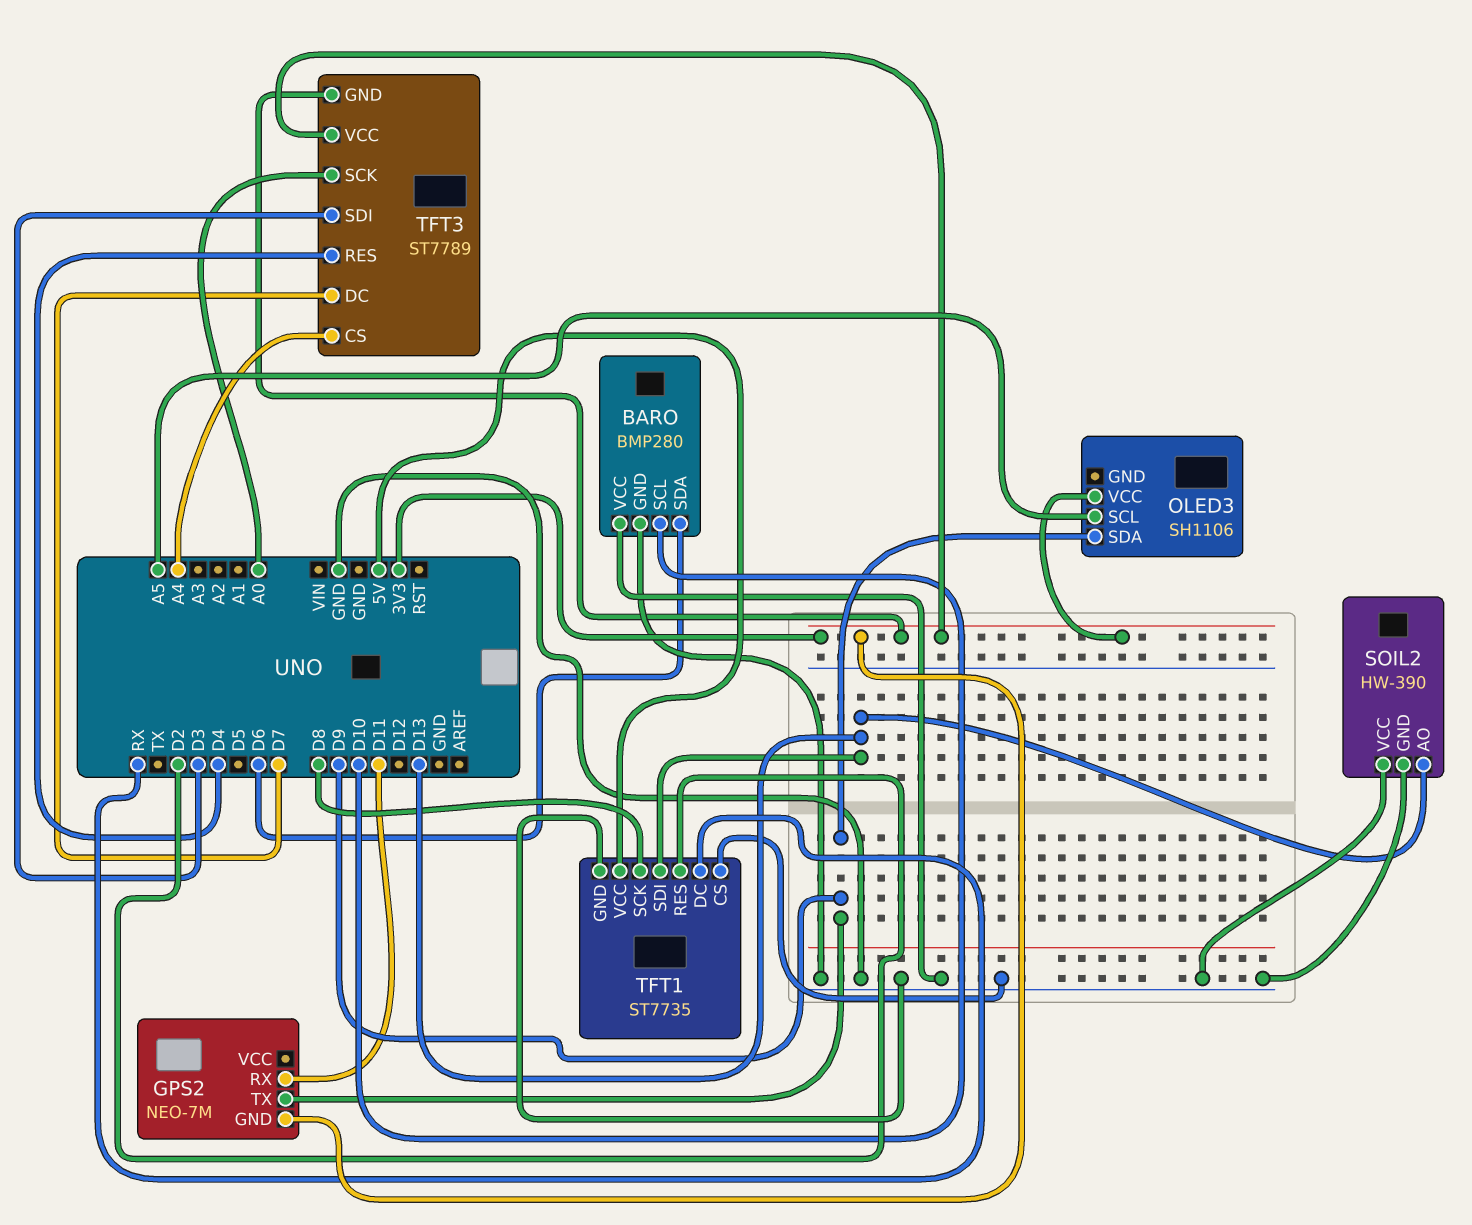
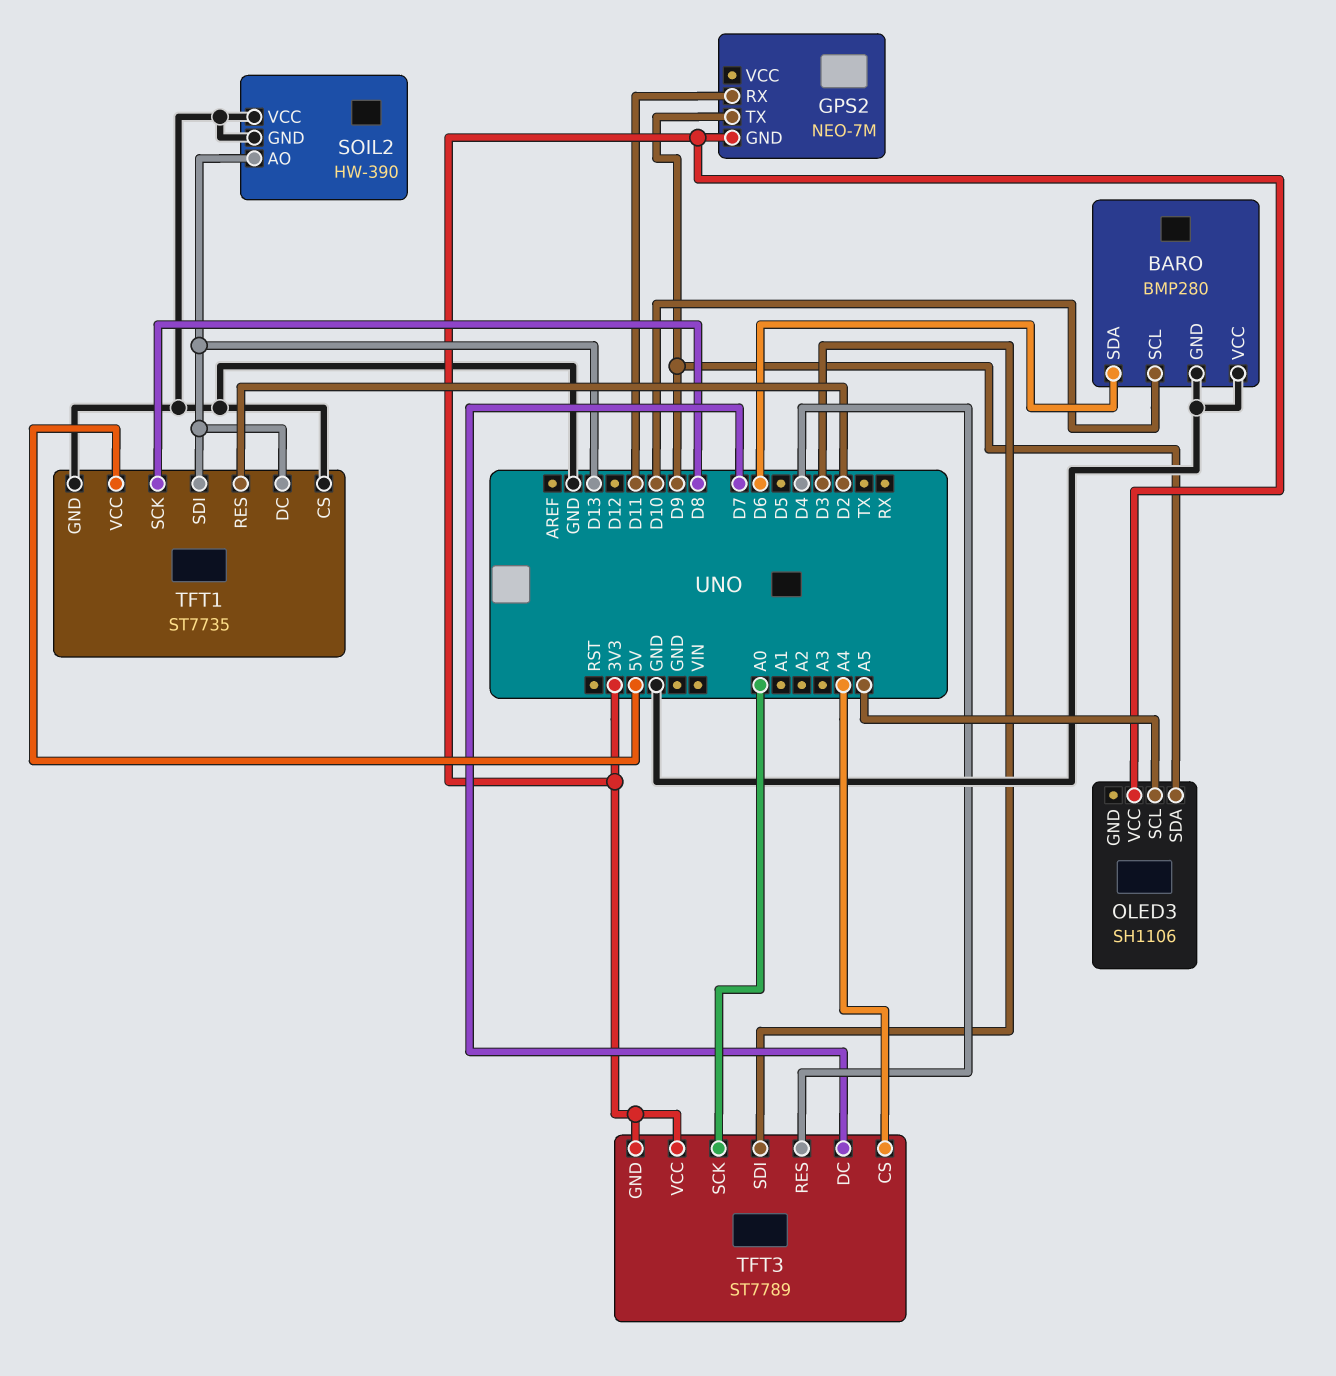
TFT1 pin DC: RX -> D13

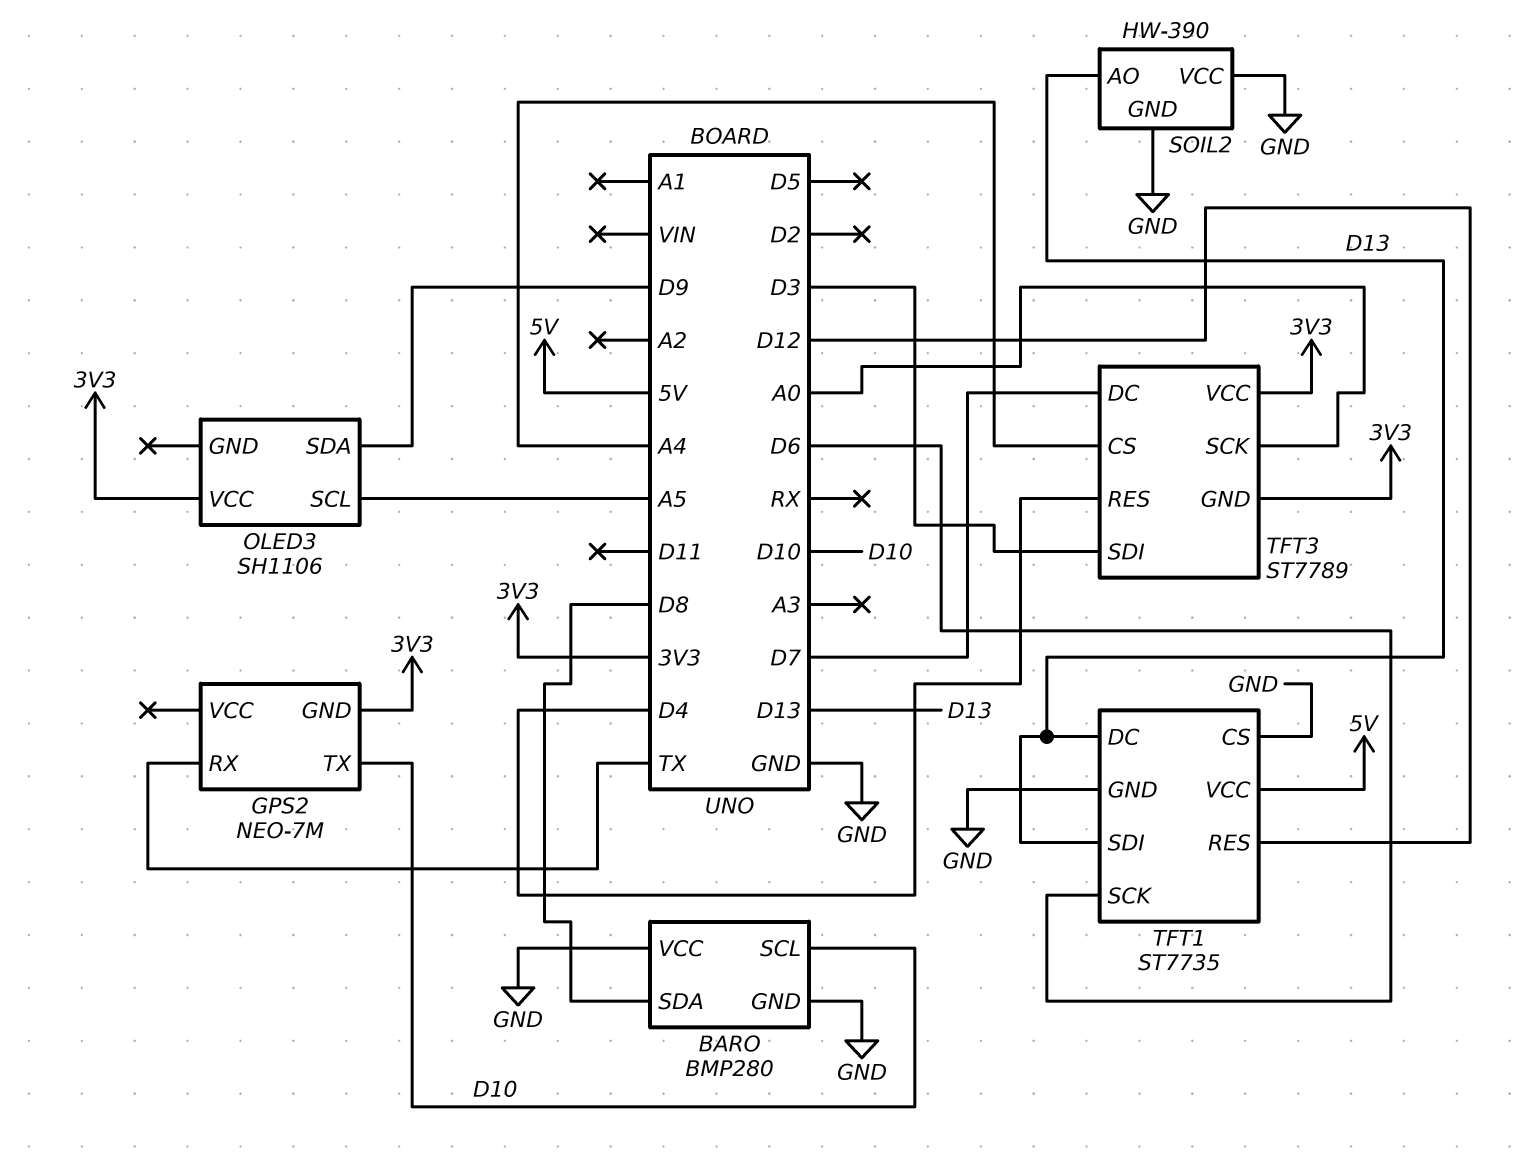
BARO pin SDA: D6 -> D8
GPS2 pin RX: D11 -> TX
GPS2 pin TX: D9 -> D10
TFT1 pin RES: D2 -> D12
TFT1 pin SCK: D8 -> D6

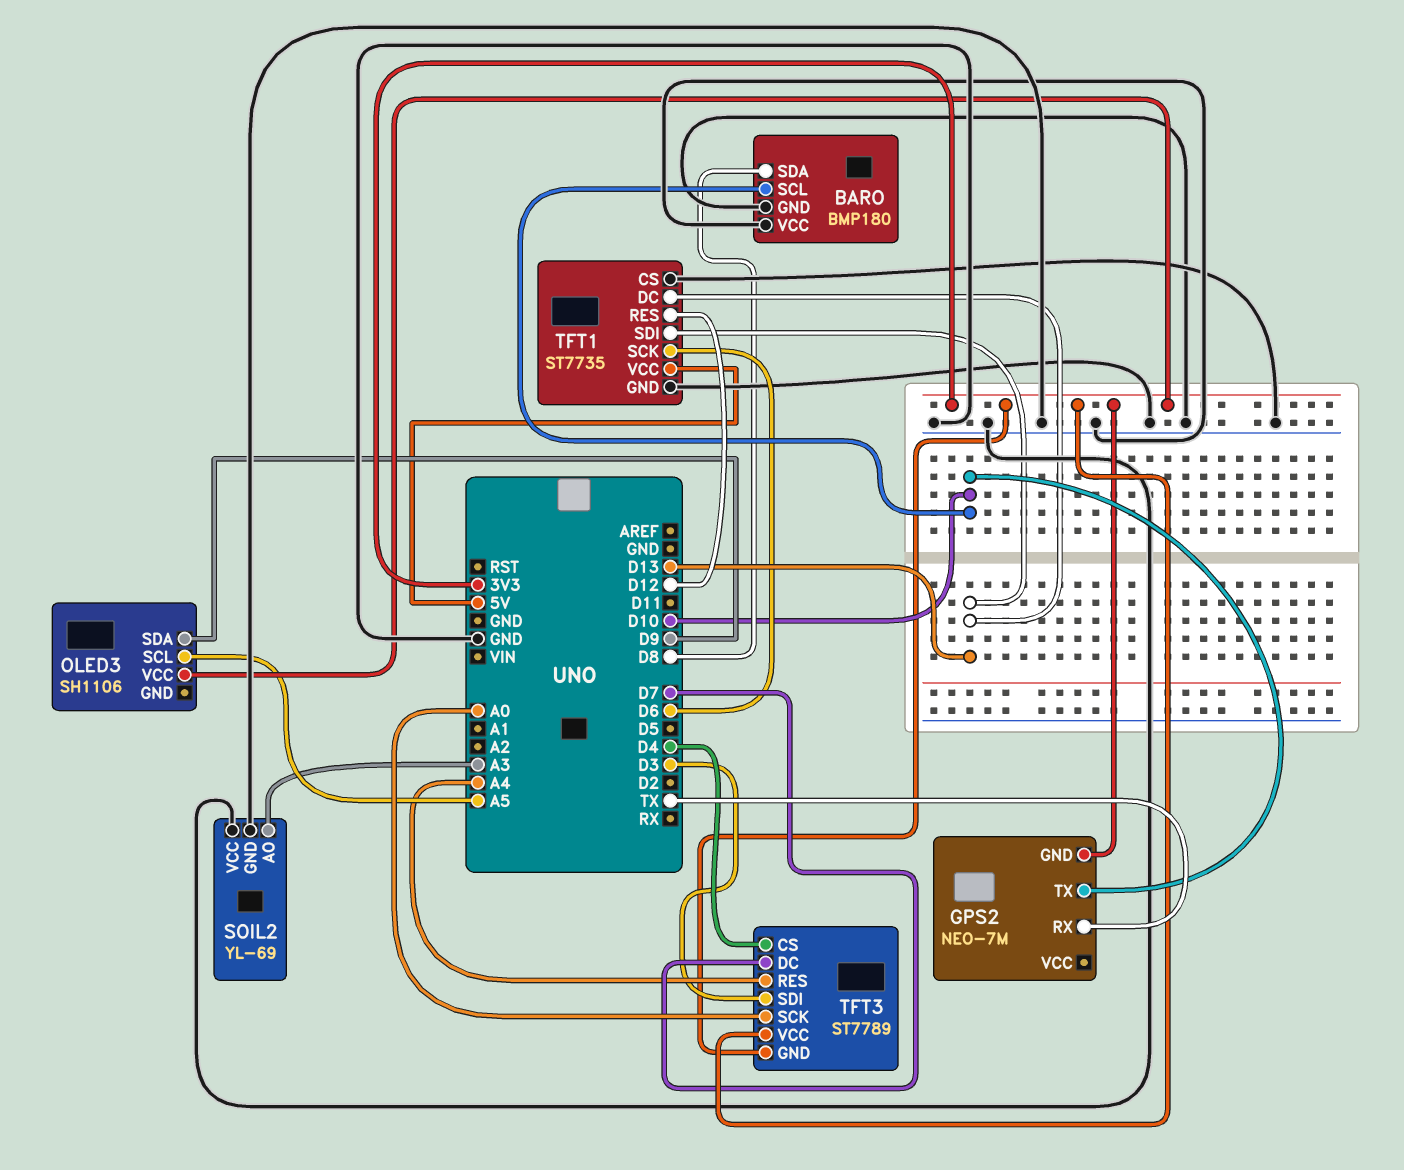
BARO: BMP280 -> BMP180
SOIL2: HW-390 -> YL-69
SOIL2 pin AO: D13 -> A3
TFT3 pin CS: A4 -> D4
TFT3 pin RES: D4 -> A4

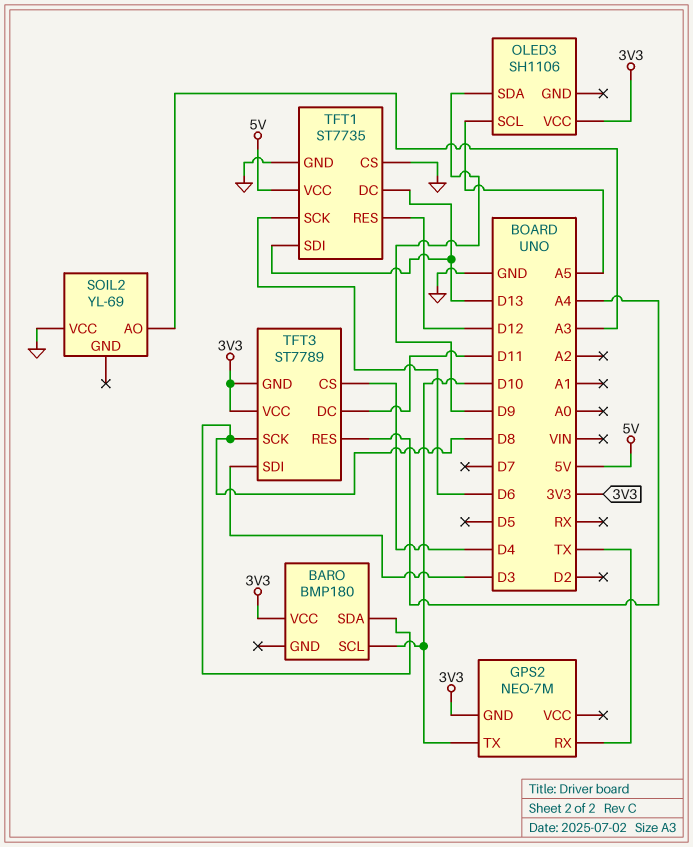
BARO pin GND: GND -> none
BARO pin VCC: GND -> 3V3
SOIL2 pin GND: GND -> none
TFT3 pin DC: D7 -> D11
TFT3 pin SCK: A0 -> D8

